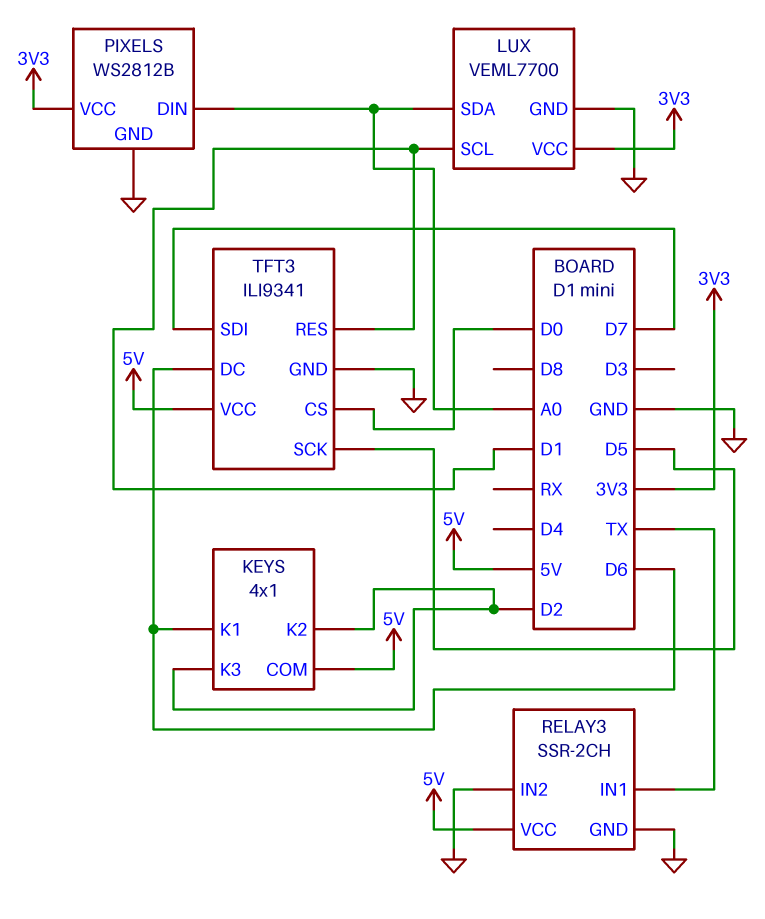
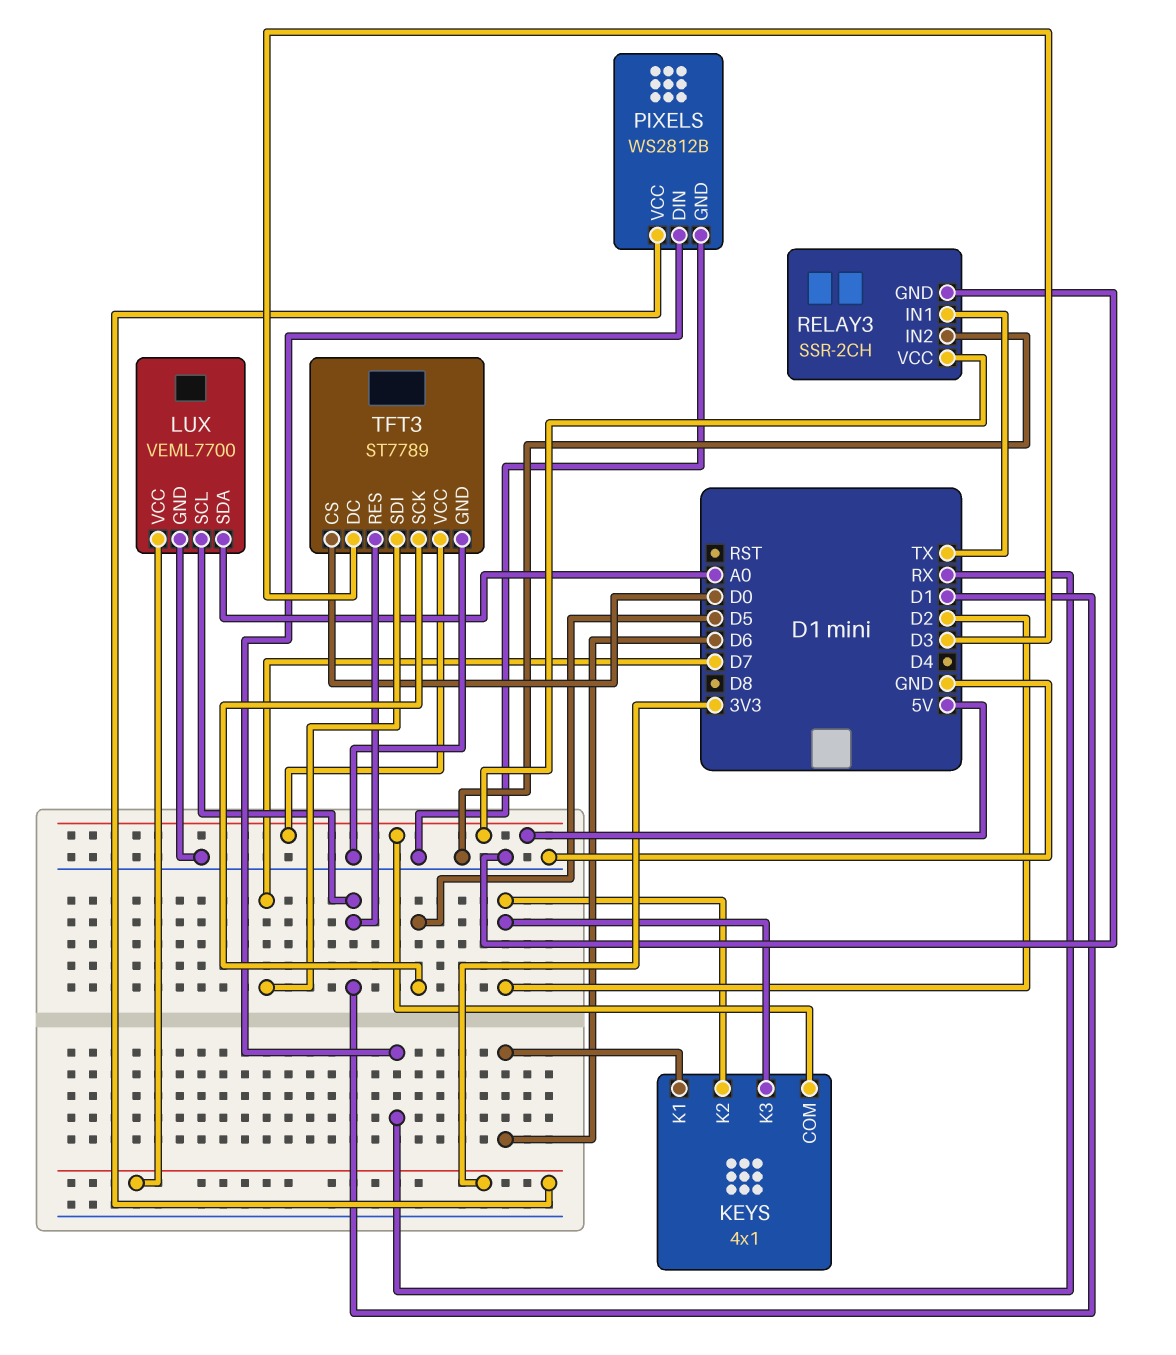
PIXELS pin DIN: A0 -> RX
TFT3: ILI9341 -> ST7789
TFT3 pin DC: D6 -> D3

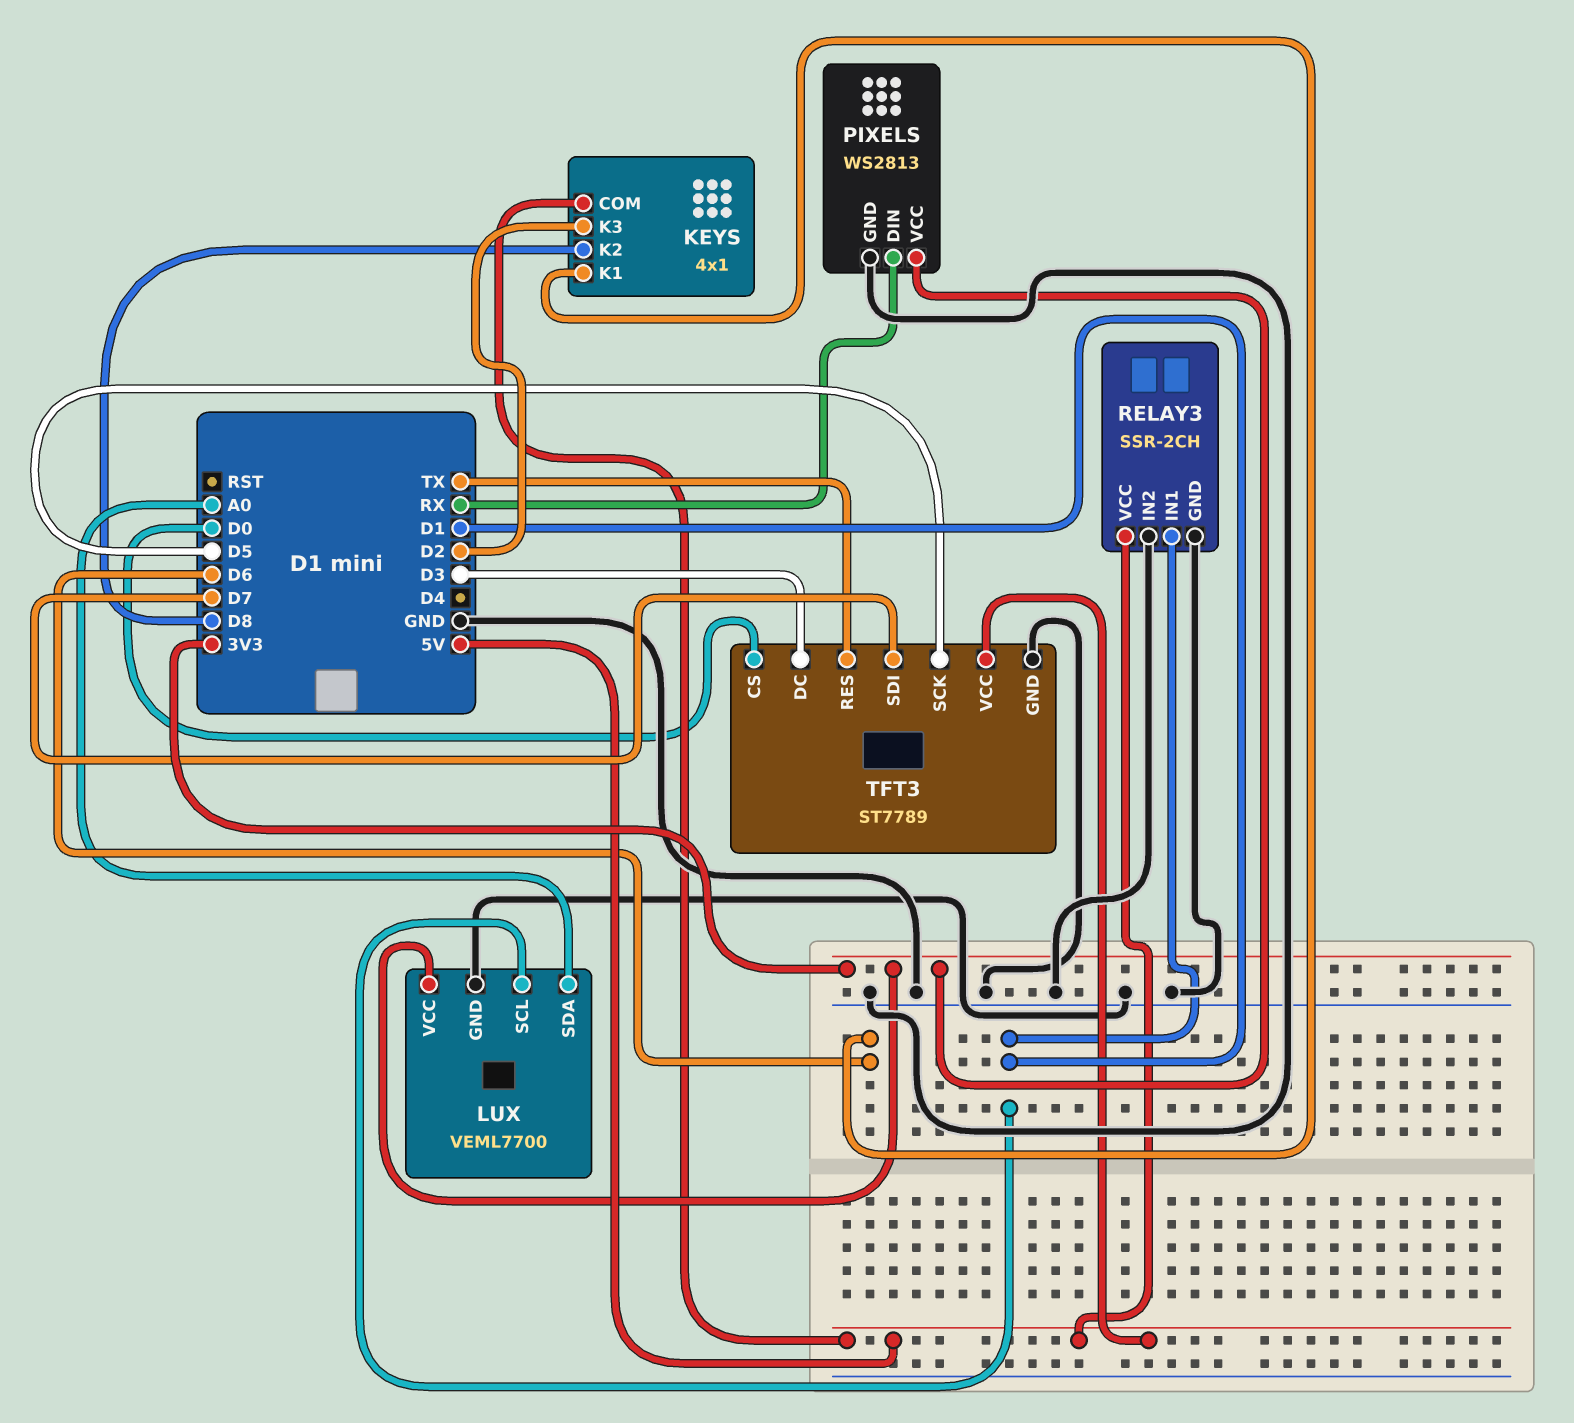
KEYS pin K2: D2 -> D8
PIXELS: WS2812B -> WS2813
RELAY3 pin IN1: TX -> D1
TFT3 pin RES: D1 -> TX

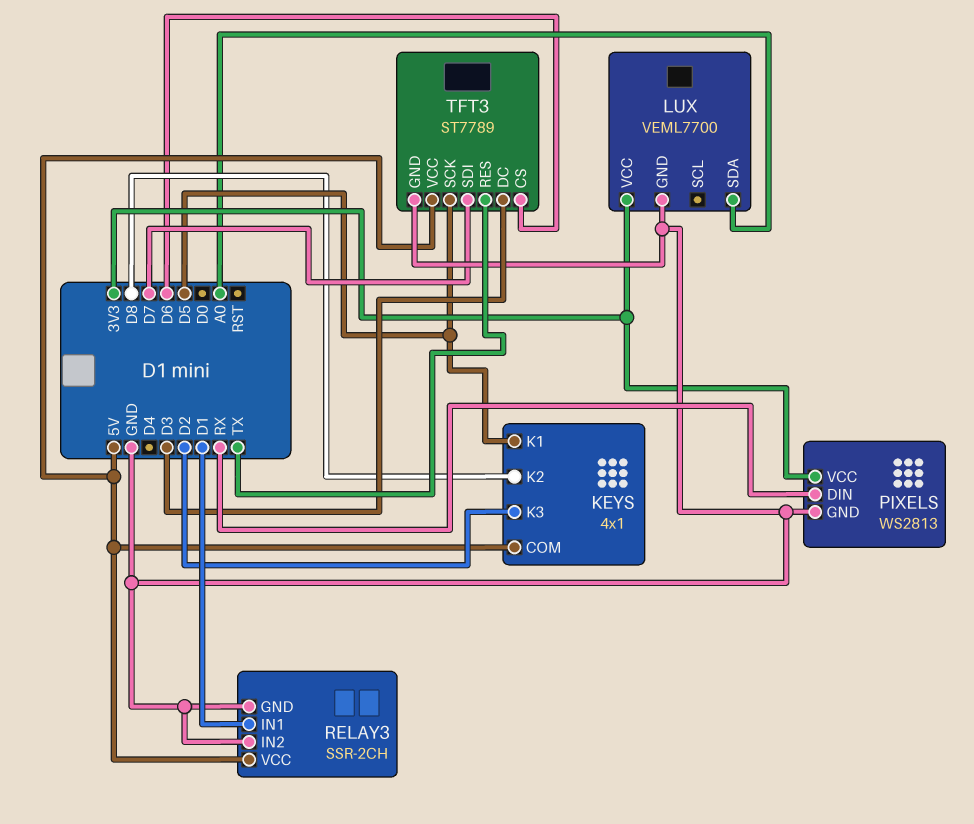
KEYS pin K1: D6 -> D5
LUX pin SCL: D1 -> none
TFT3 pin CS: D0 -> D6

